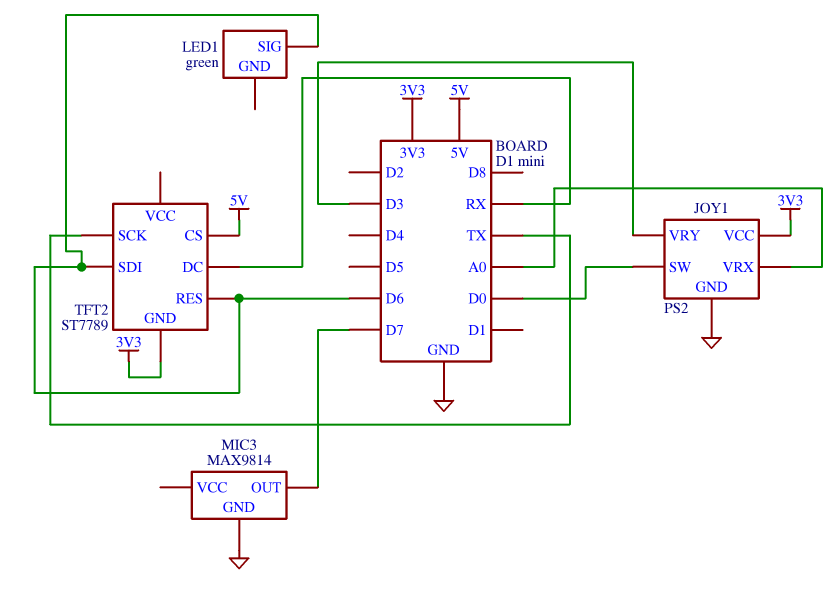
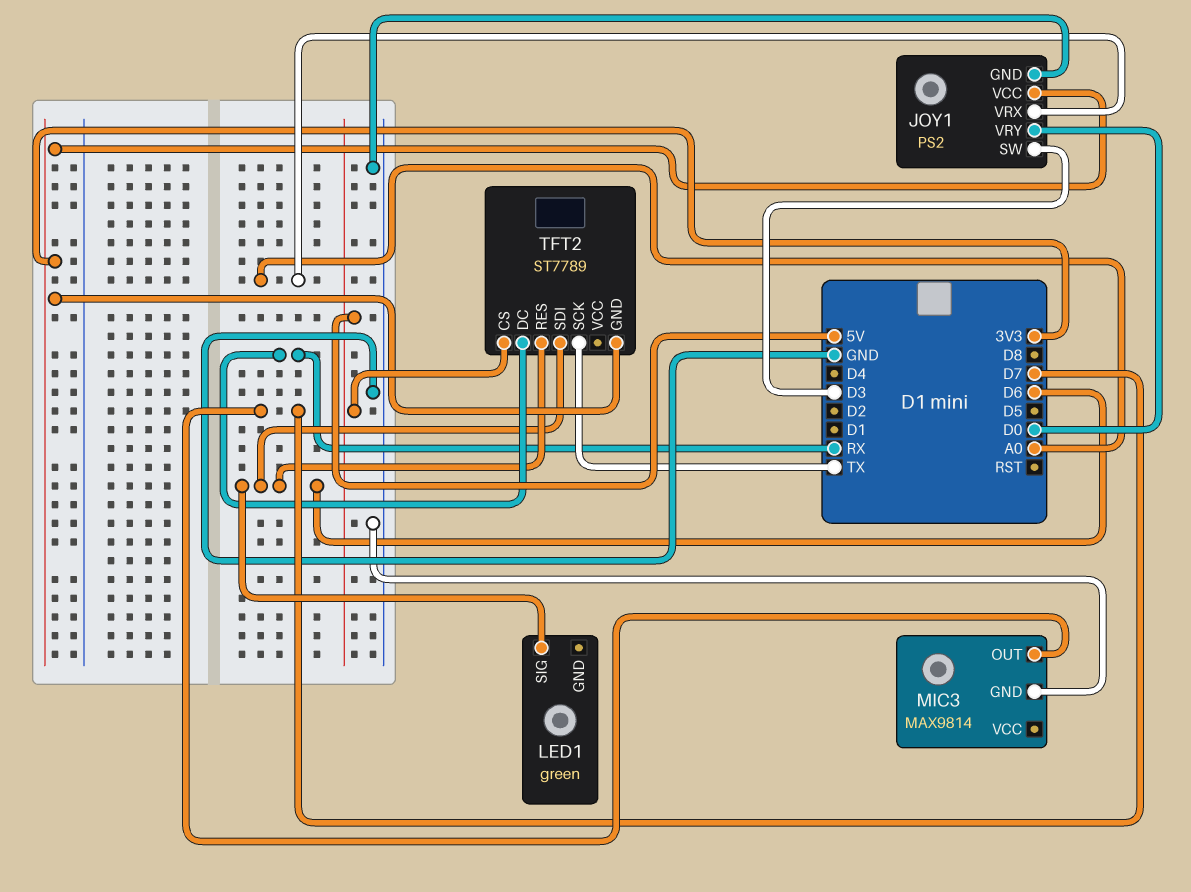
JOY1 pin SW: D0 -> D3
JOY1 pin VRY: D3 -> D0

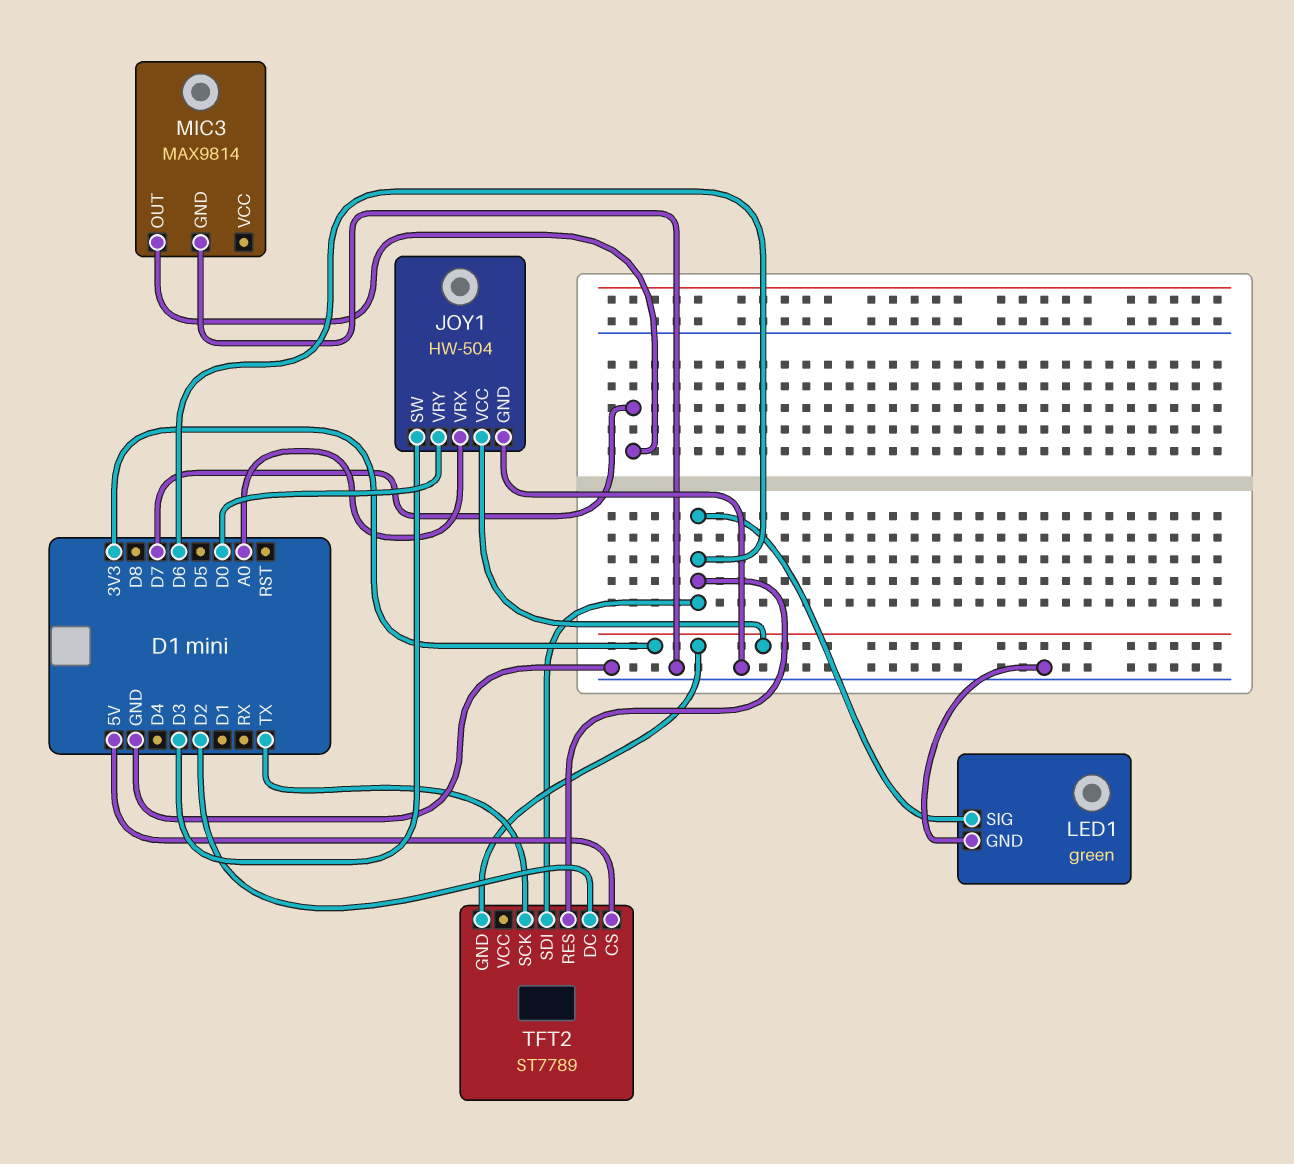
JOY1: PS2 -> HW-504
LED1 pin GND: none -> GND
TFT2 pin DC: RX -> D2

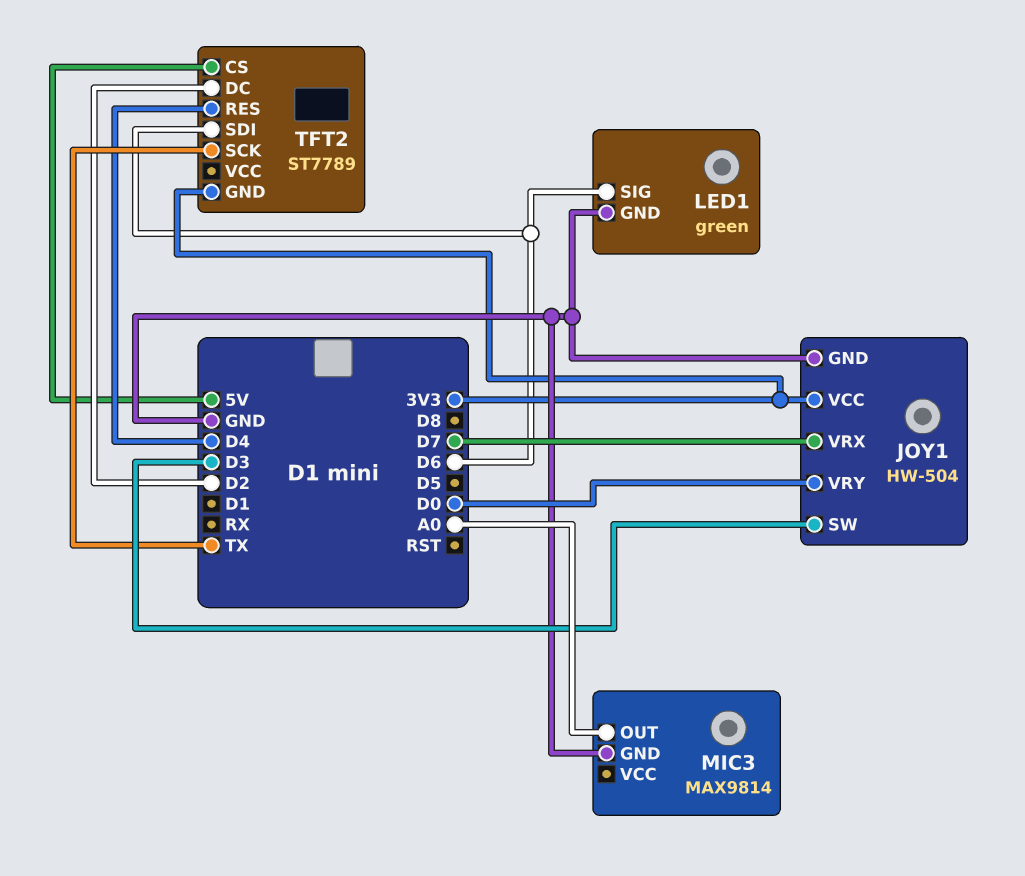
JOY1 pin VRX: A0 -> D7
MIC3 pin OUT: D7 -> A0
TFT2 pin RES: D6 -> D4

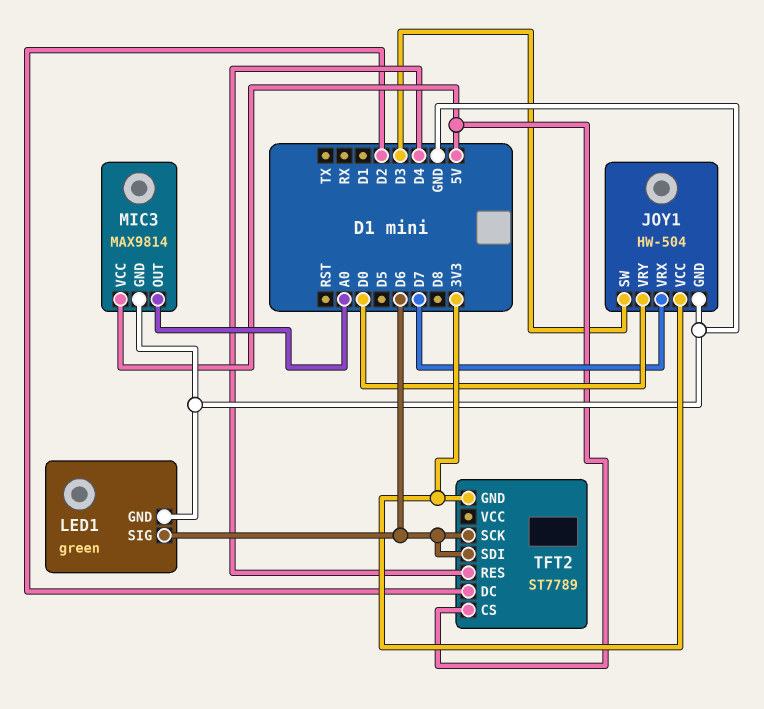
MIC3 pin VCC: none -> 5V
TFT2 pin SCK: TX -> D6

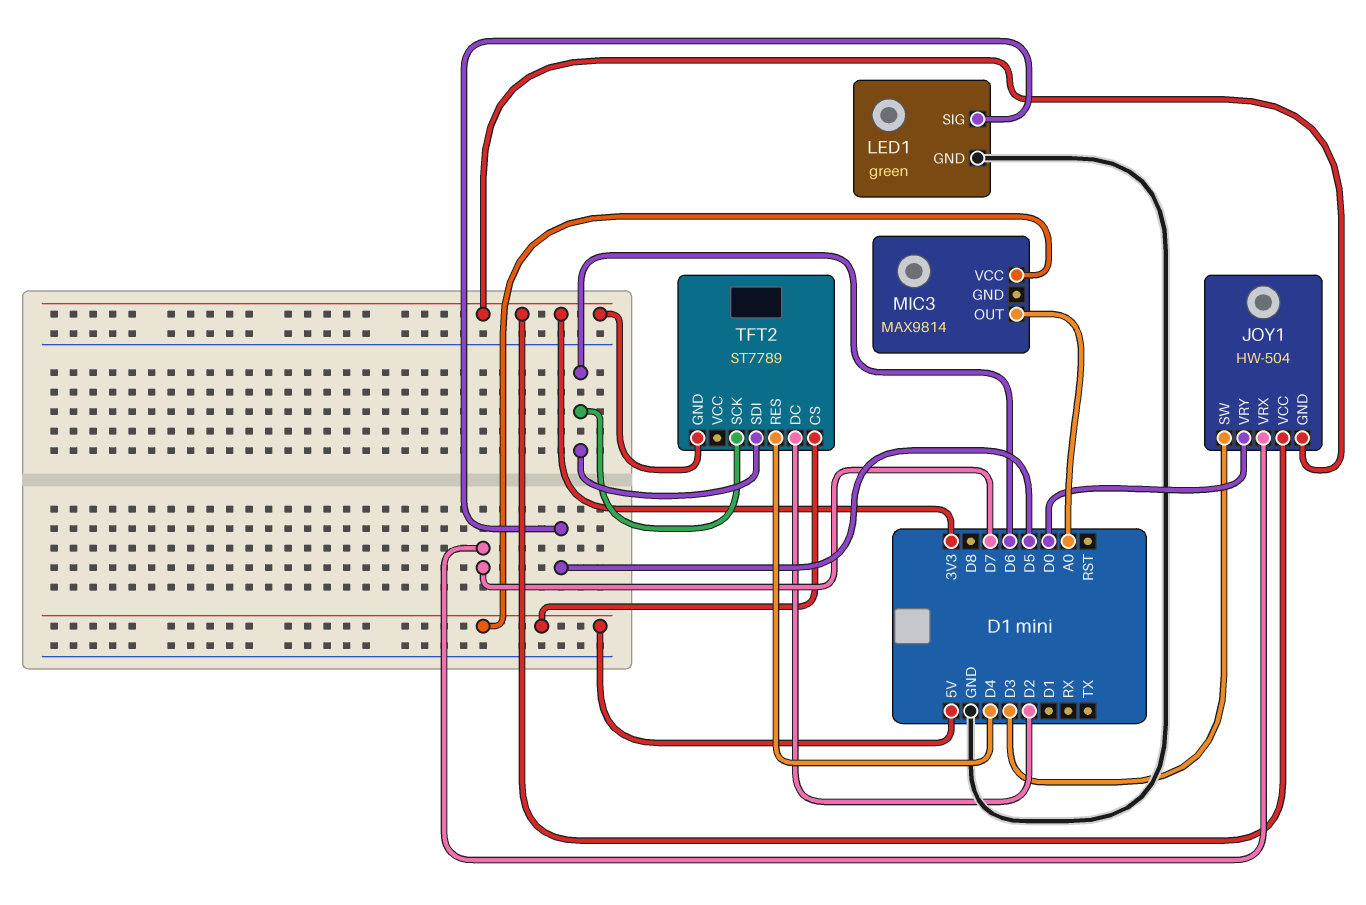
JOY1 pin GND: GND -> 3V3
LED1 pin SIG: D6 -> D5
MIC3 pin GND: GND -> none

